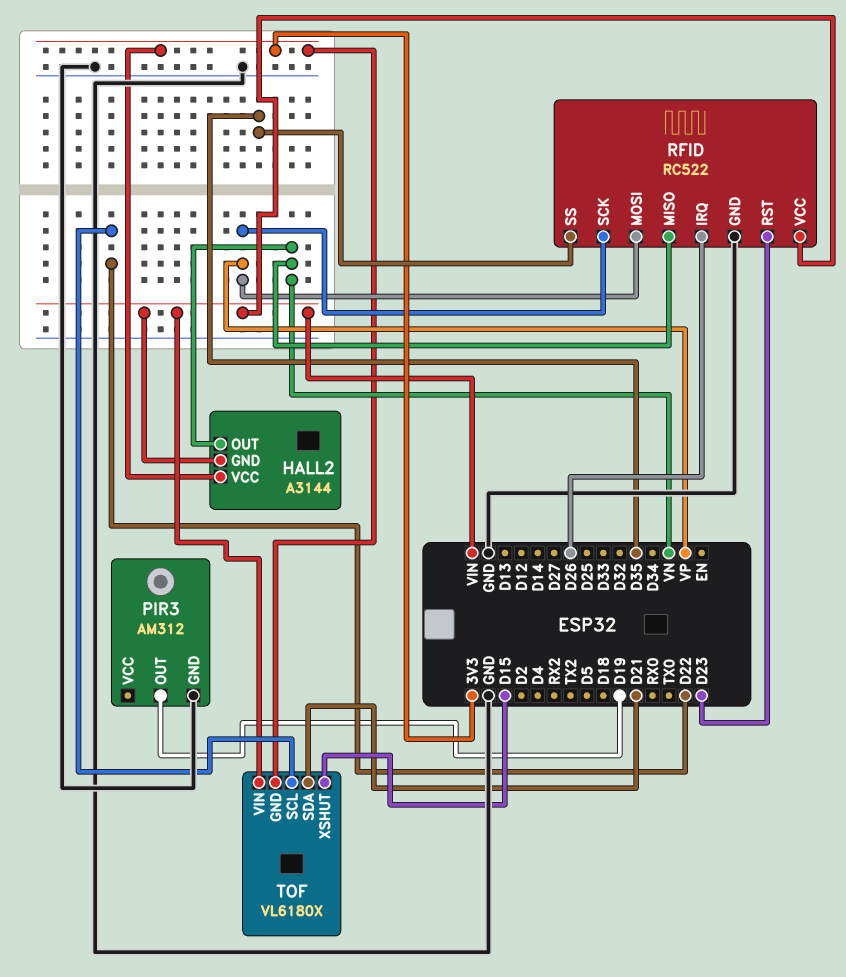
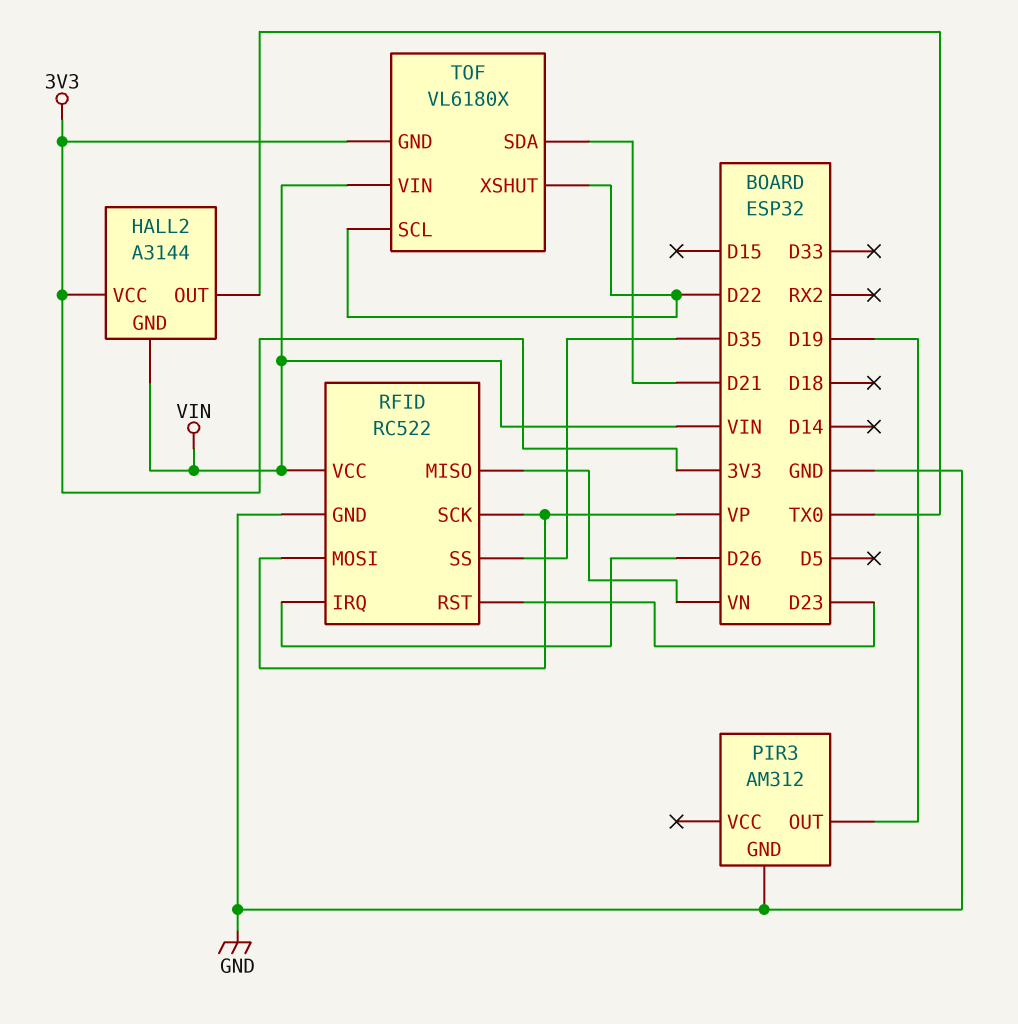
HALL2 pin OUT: VN -> TX0
TOF pin XSHUT: D15 -> D22

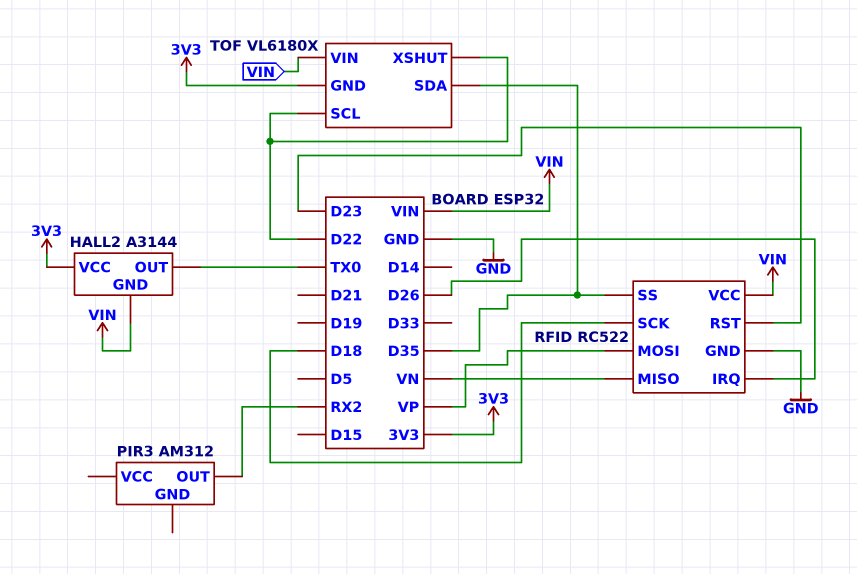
PIR3 pin GND: GND -> none
PIR3 pin OUT: D19 -> RX2
RFID pin SCK: VP -> D18
TOF pin SDA: D21 -> D35

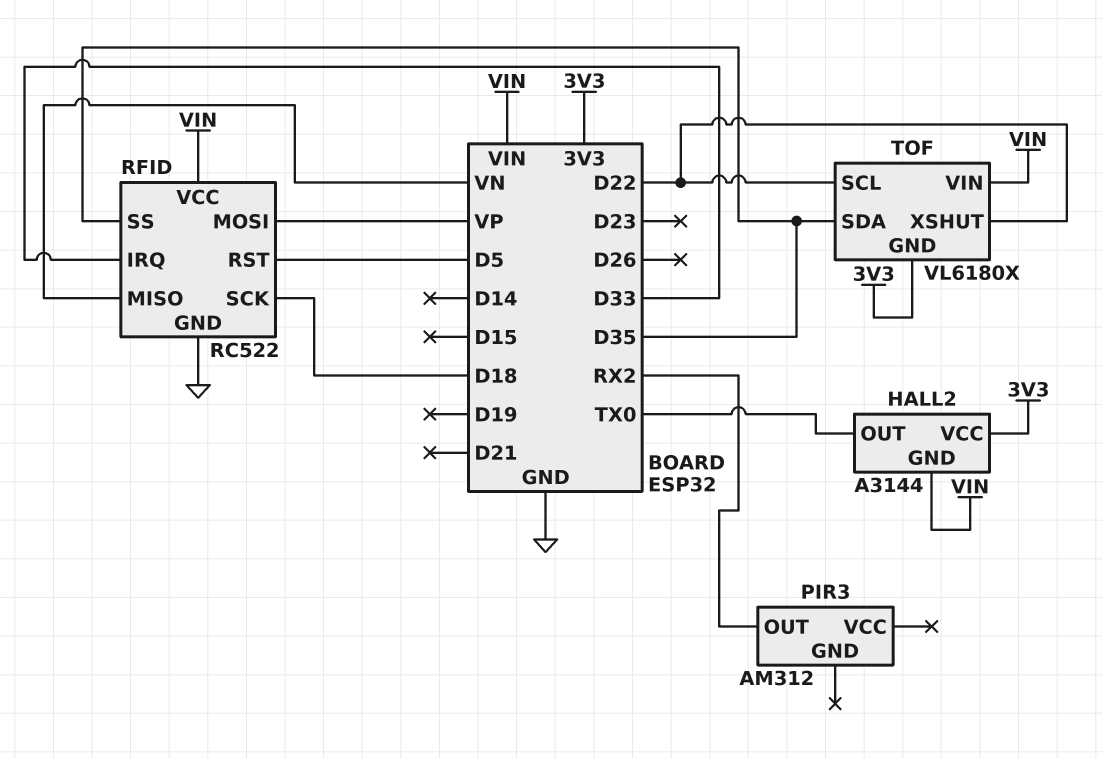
RFID pin IRQ: D26 -> D33
RFID pin RST: D23 -> D5

